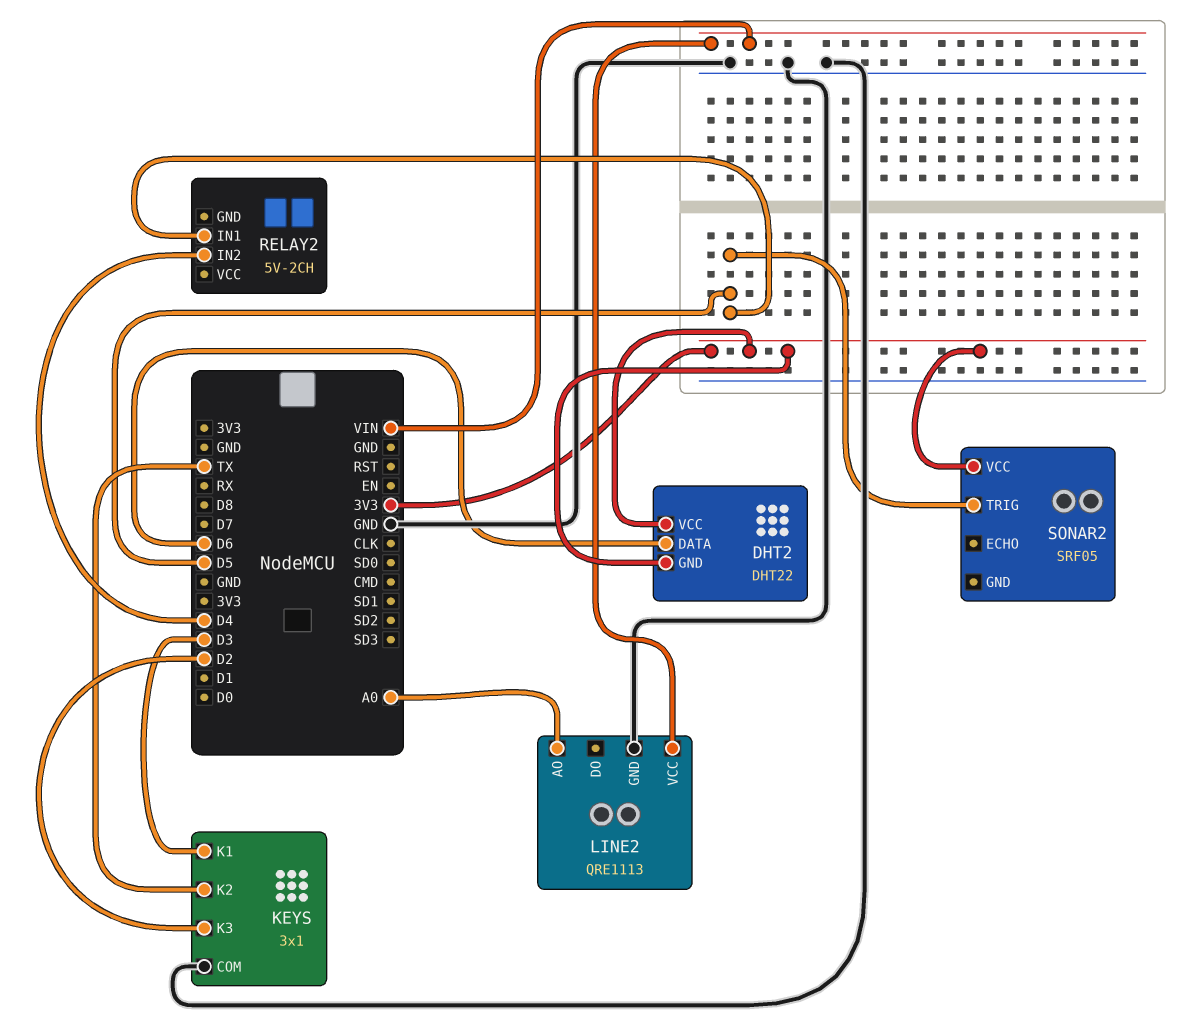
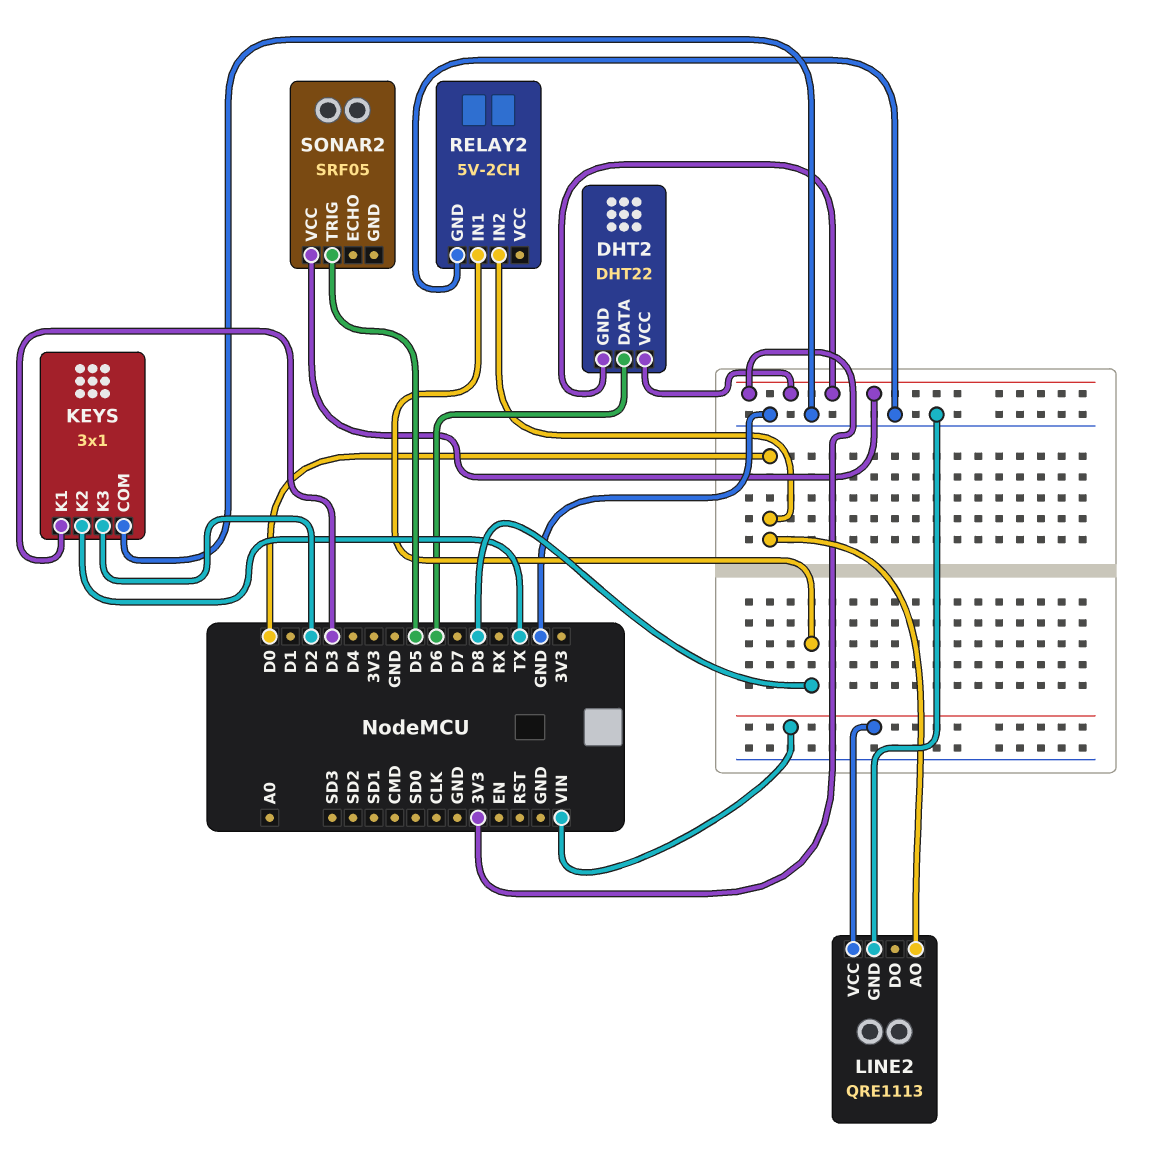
LINE2 pin AO: A0 -> D0
RELAY2 pin GND: none -> GND
RELAY2 pin IN1: D5 -> D8
RELAY2 pin IN2: D4 -> D0

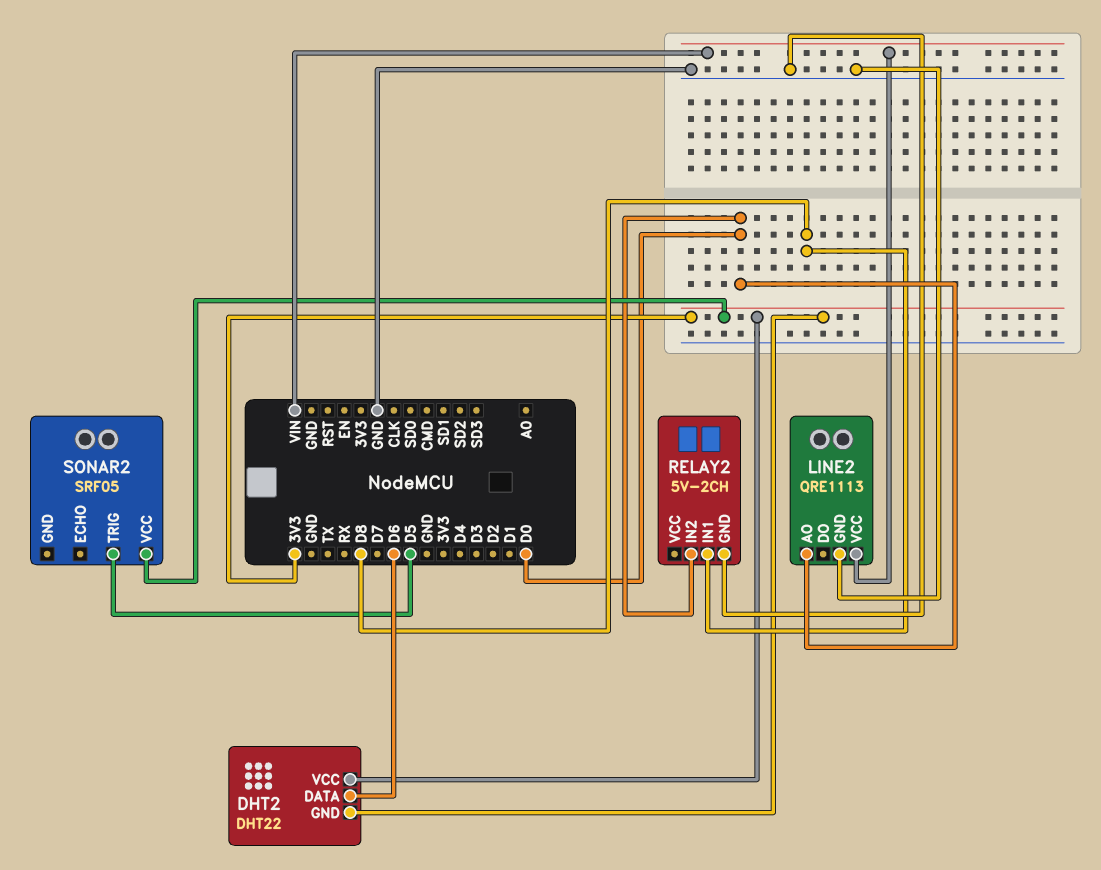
KEYS: 3x1 -> none
KEYS pin COM: GND -> none
KEYS pin K1: D3 -> none
KEYS pin K2: TX -> none
KEYS pin K3: D2 -> none

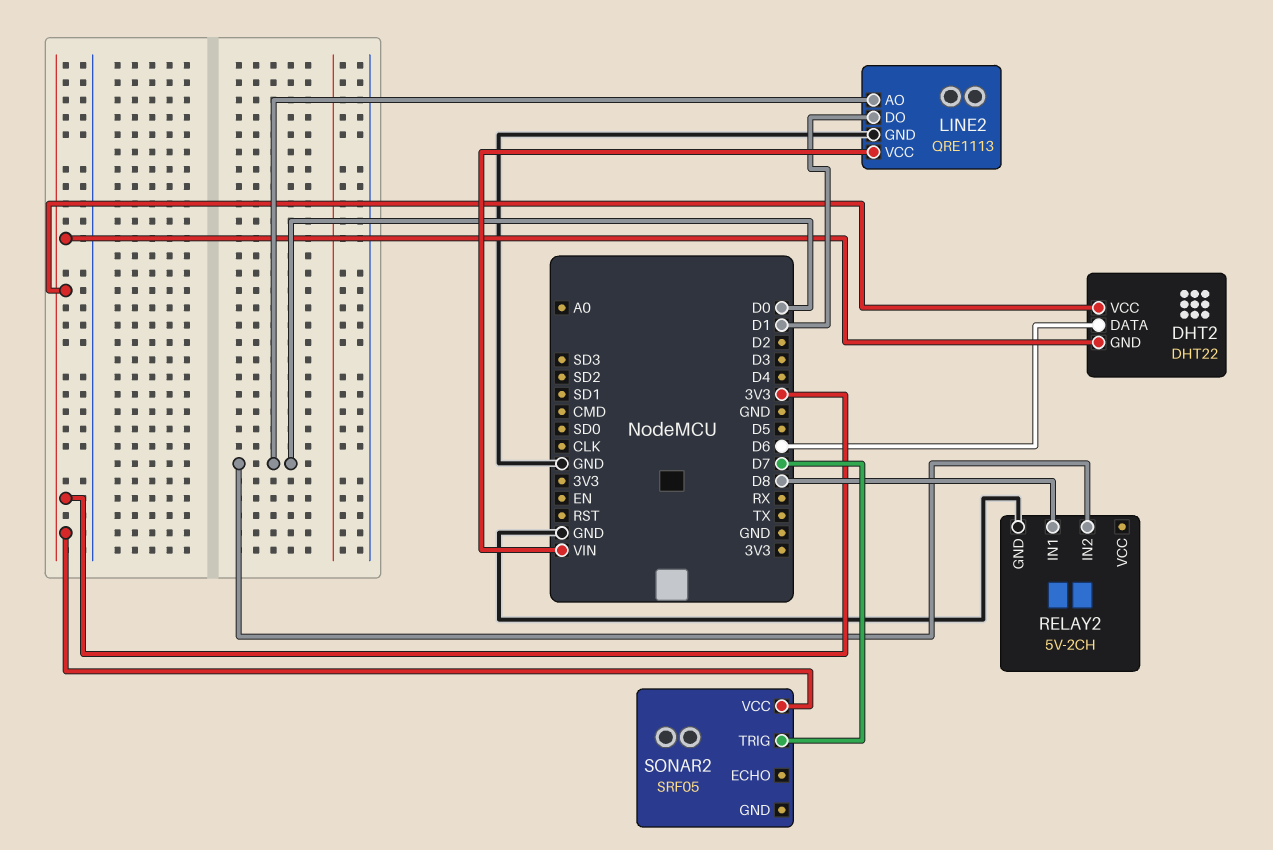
LINE2 pin DO: none -> D1
SONAR2 pin TRIG: D5 -> D7

